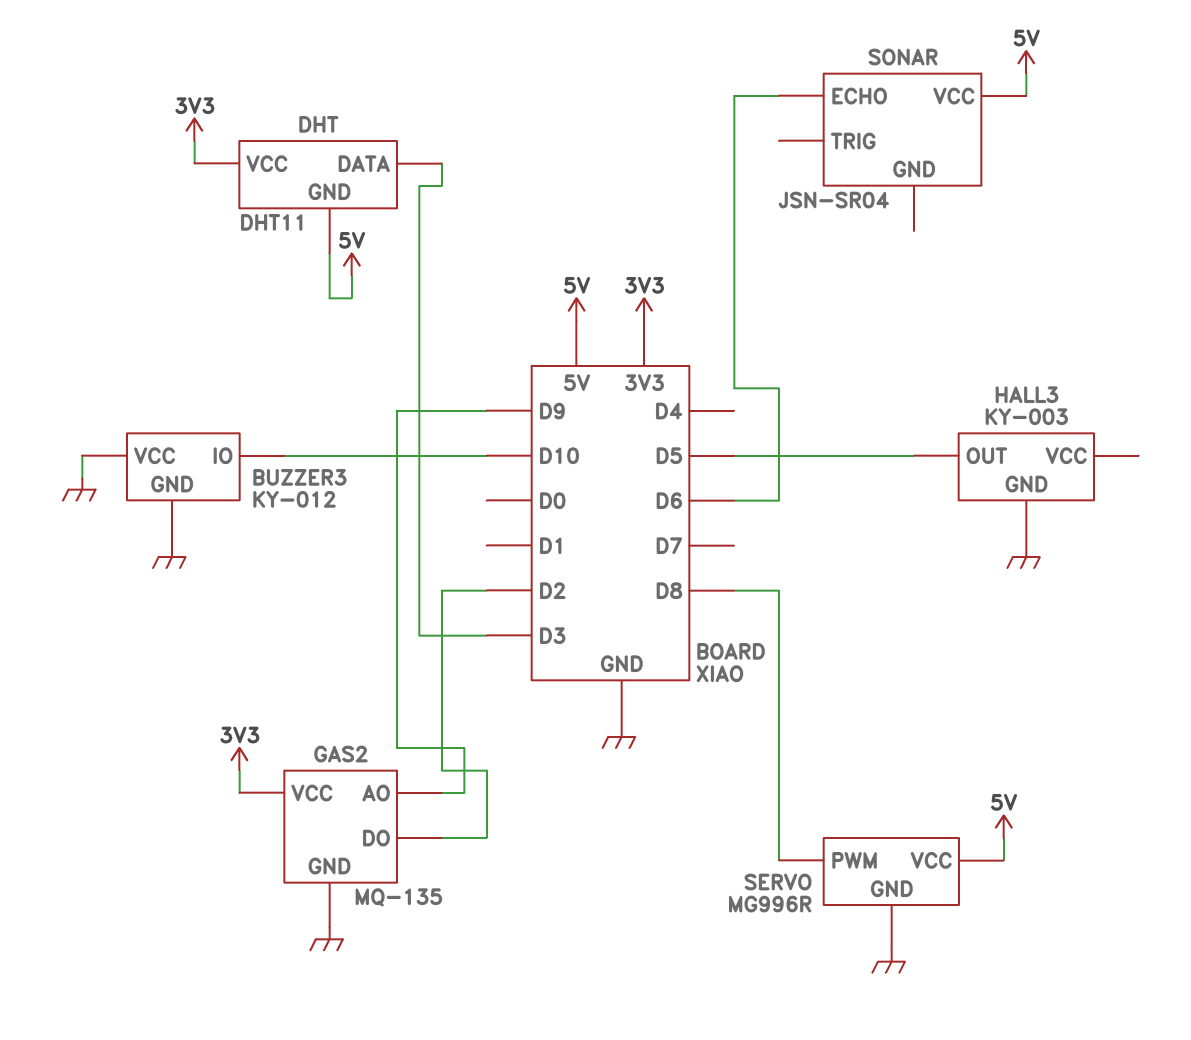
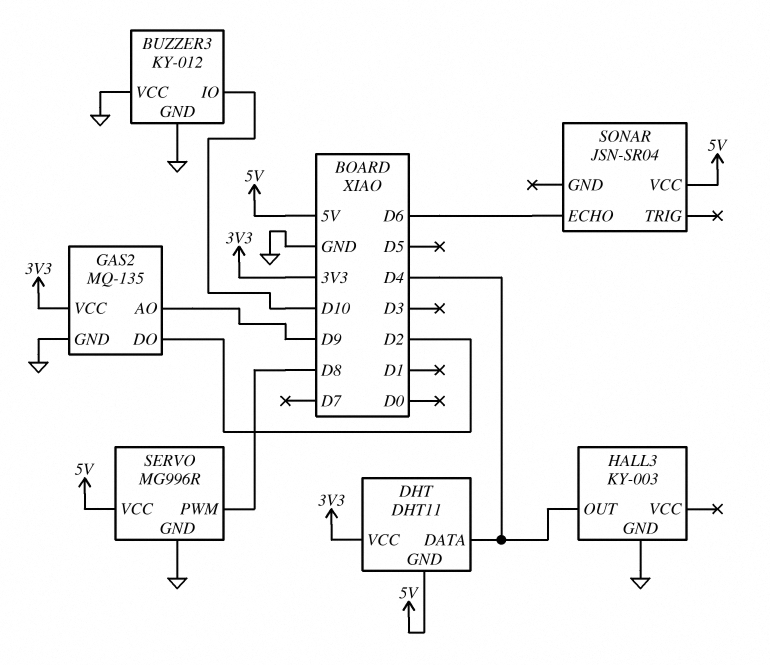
DHT pin DATA: D3 -> D4
HALL3 pin OUT: D5 -> D4

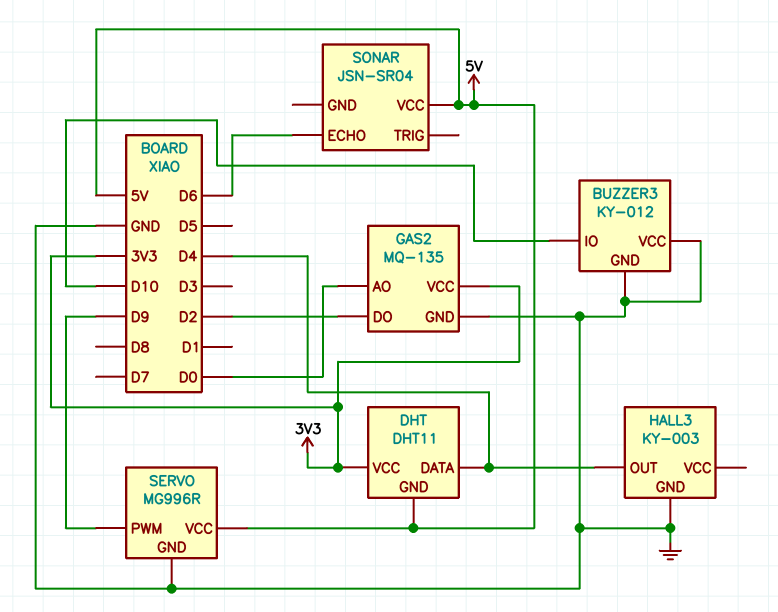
GAS2 pin AO: D9 -> D0
SERVO pin PWM: D8 -> D9

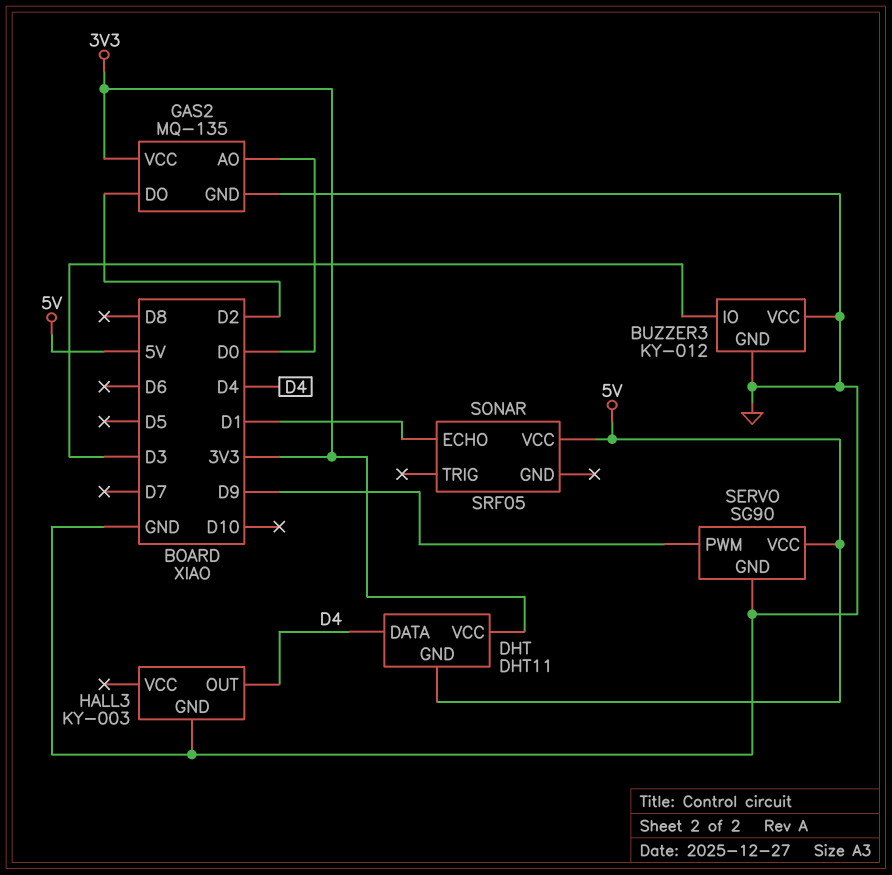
BUZZER3 pin IO: D10 -> D3
SERVO: MG996R -> SG90
SONAR: JSN-SR04 -> SRF05
SONAR pin ECHO: D6 -> D1

